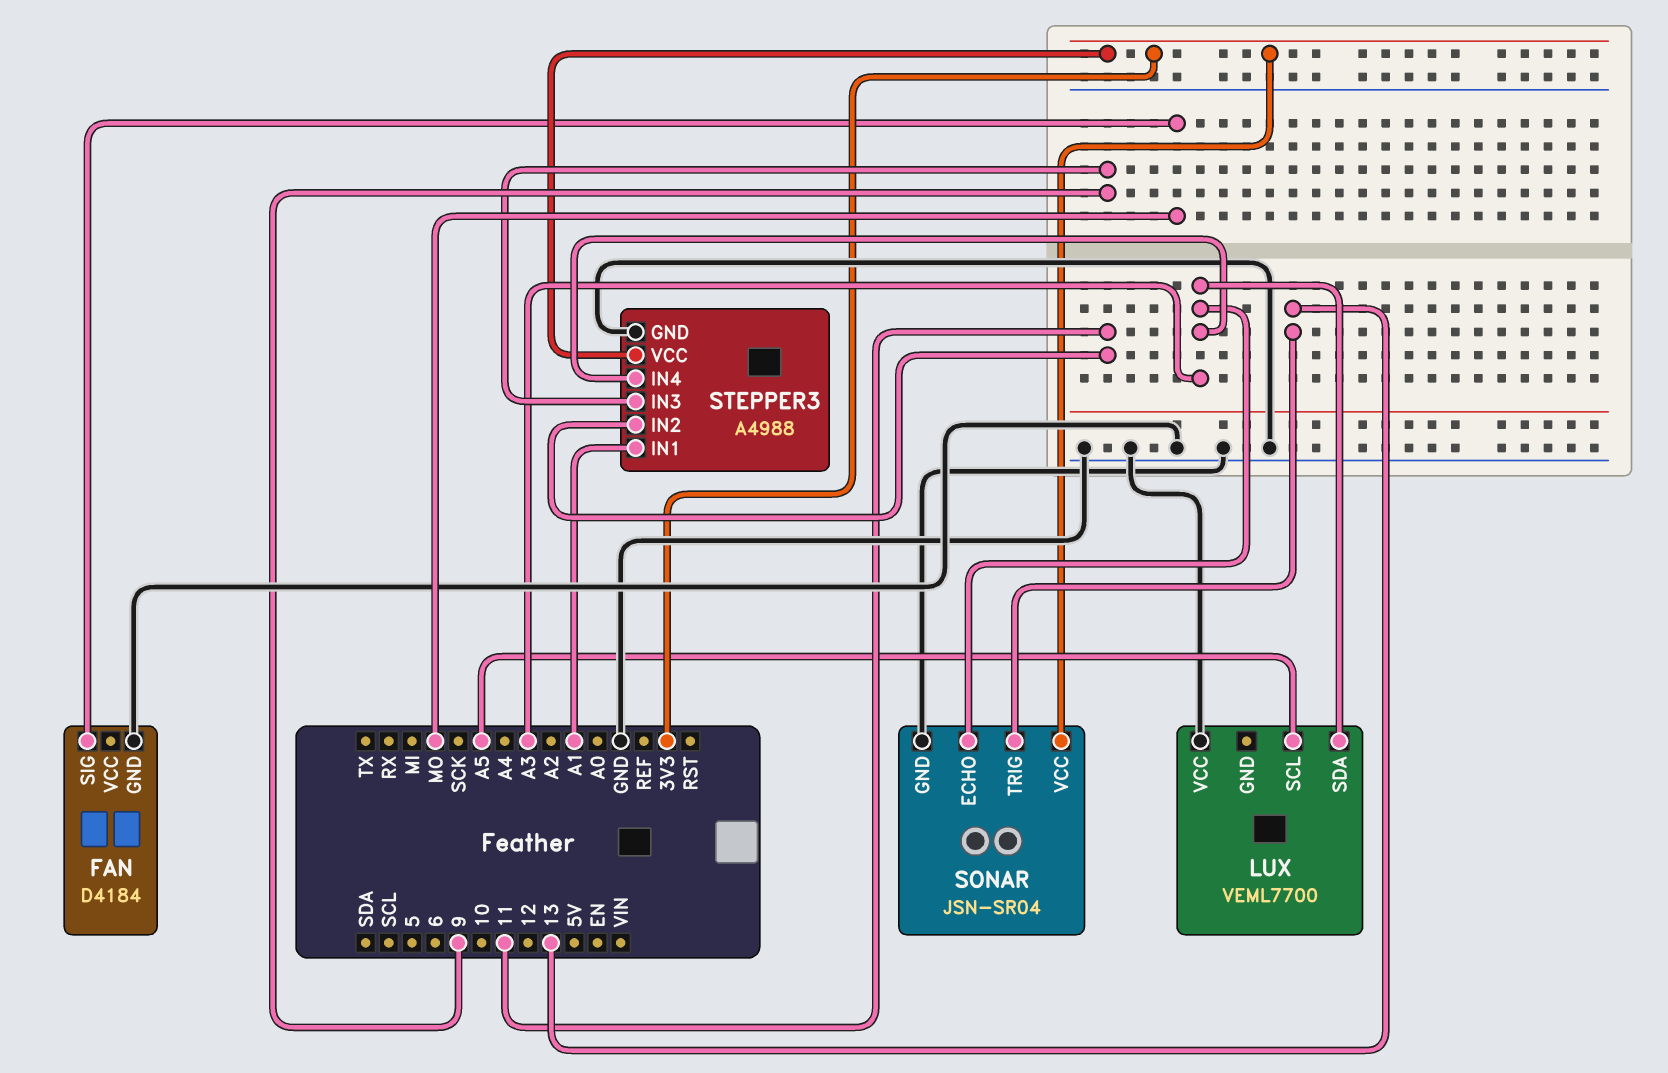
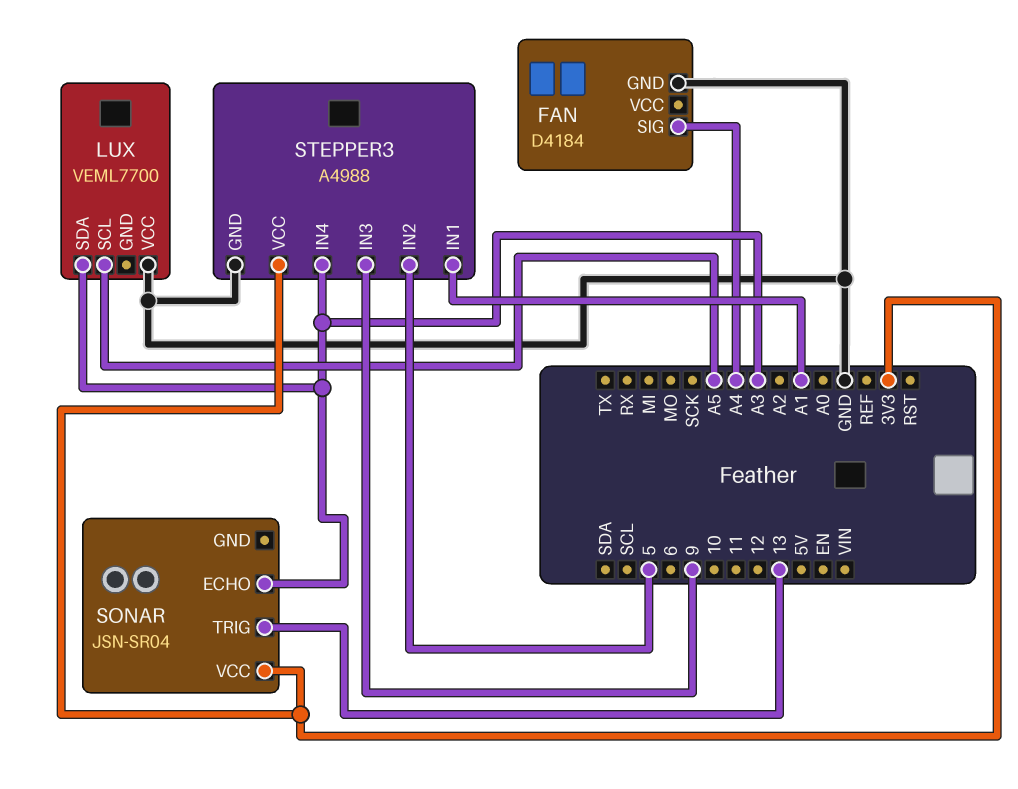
FAN pin SIG: MO -> A4
SONAR pin GND: GND -> none
STEPPER3 pin IN2: 11 -> 5

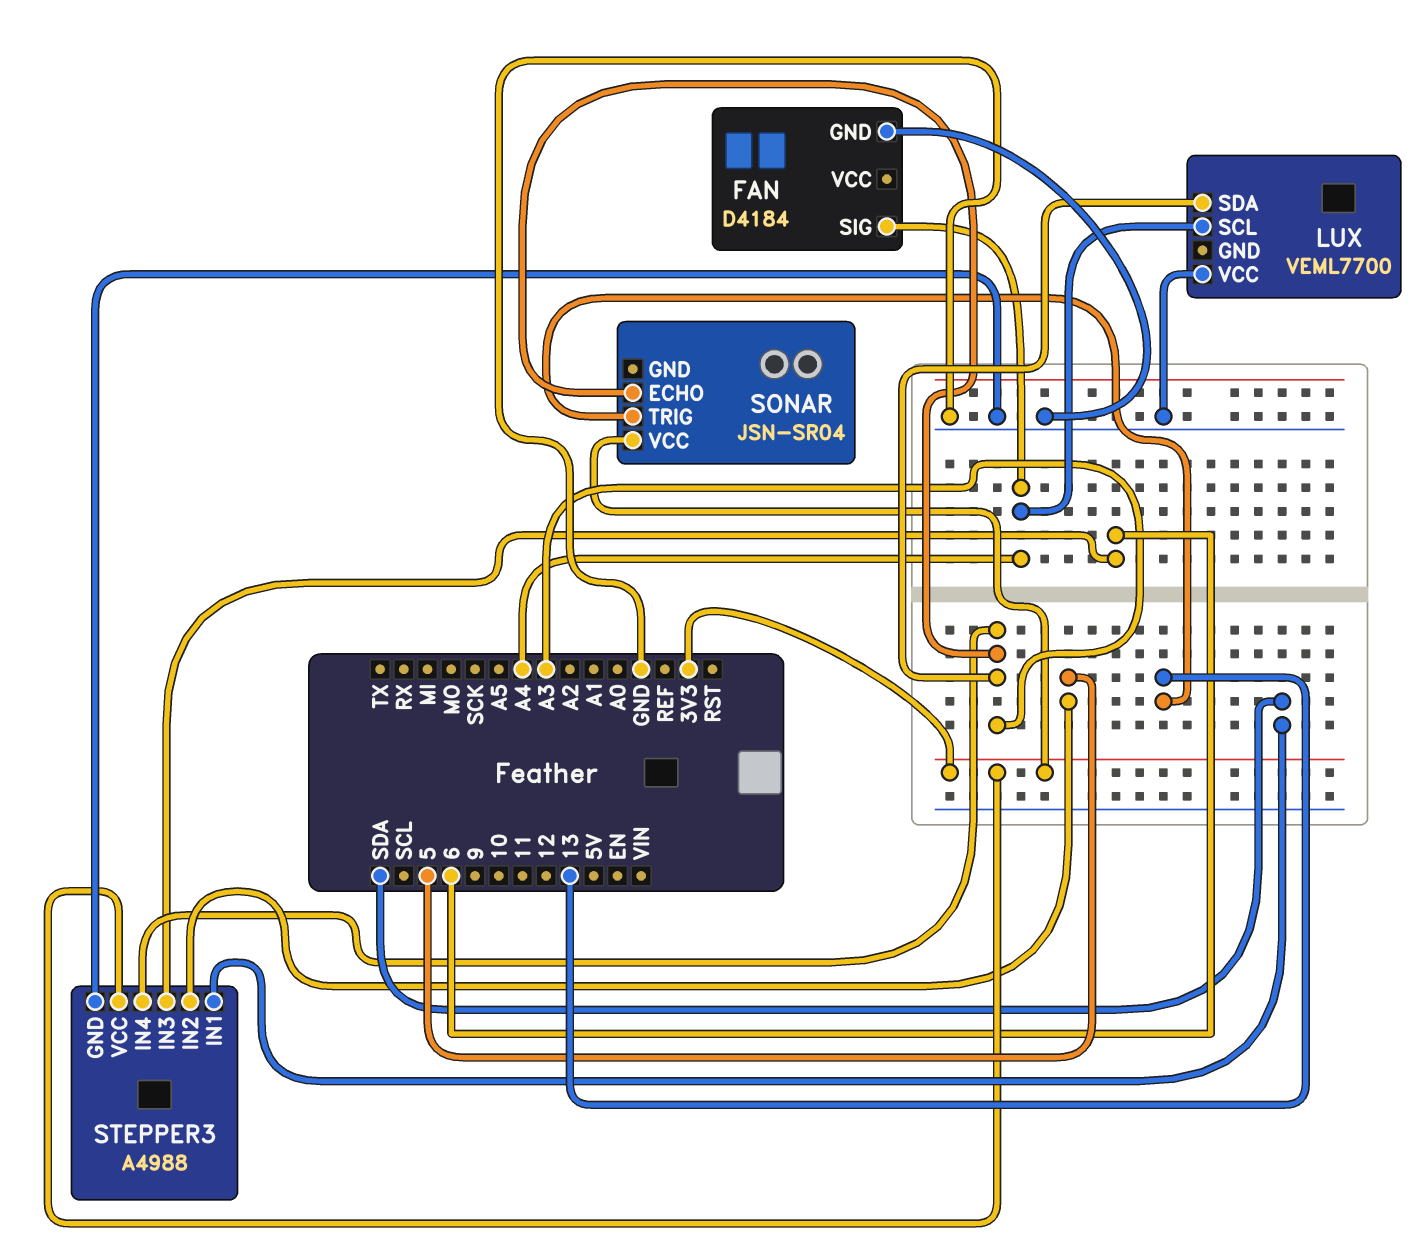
LUX pin SCL: A5 -> A4
STEPPER3 pin IN1: A1 -> SDA
STEPPER3 pin IN3: 9 -> 6

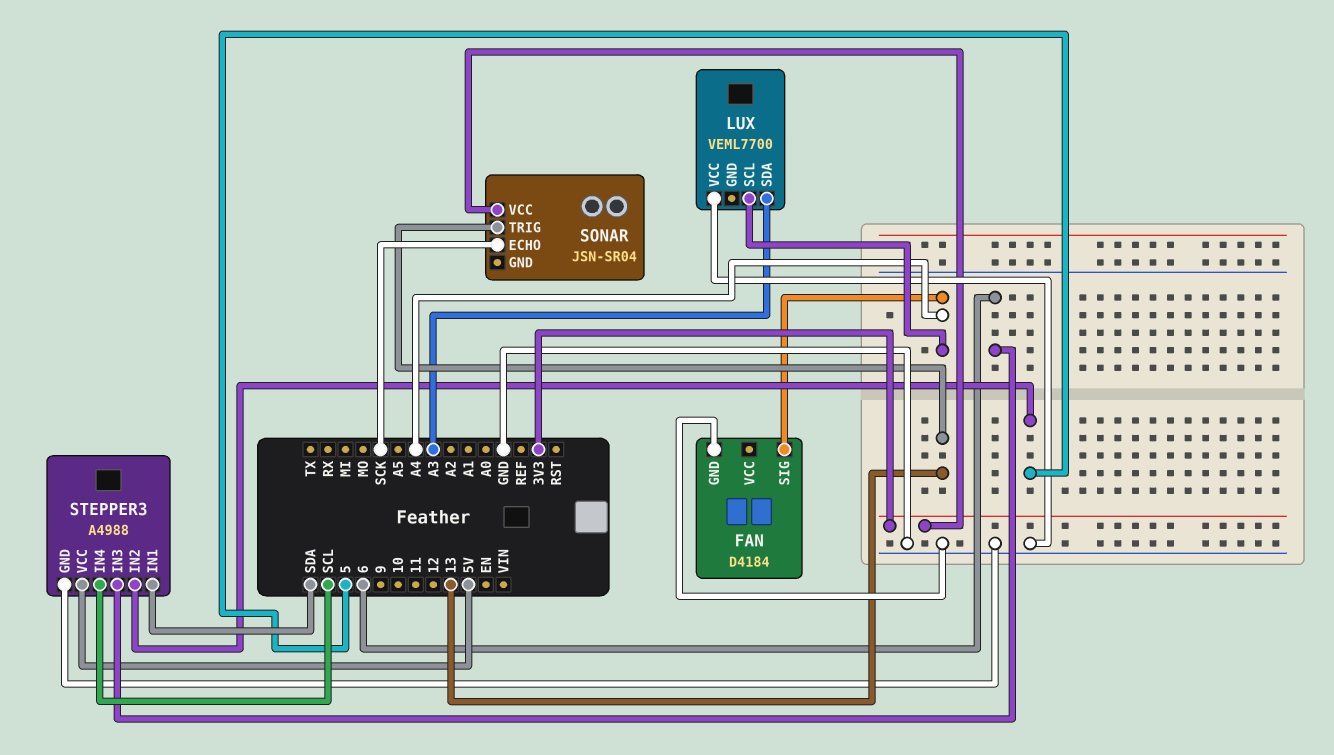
SONAR pin ECHO: A3 -> SCK
STEPPER3 pin IN4: A3 -> SCL
STEPPER3 pin VCC: 3V3 -> 5V

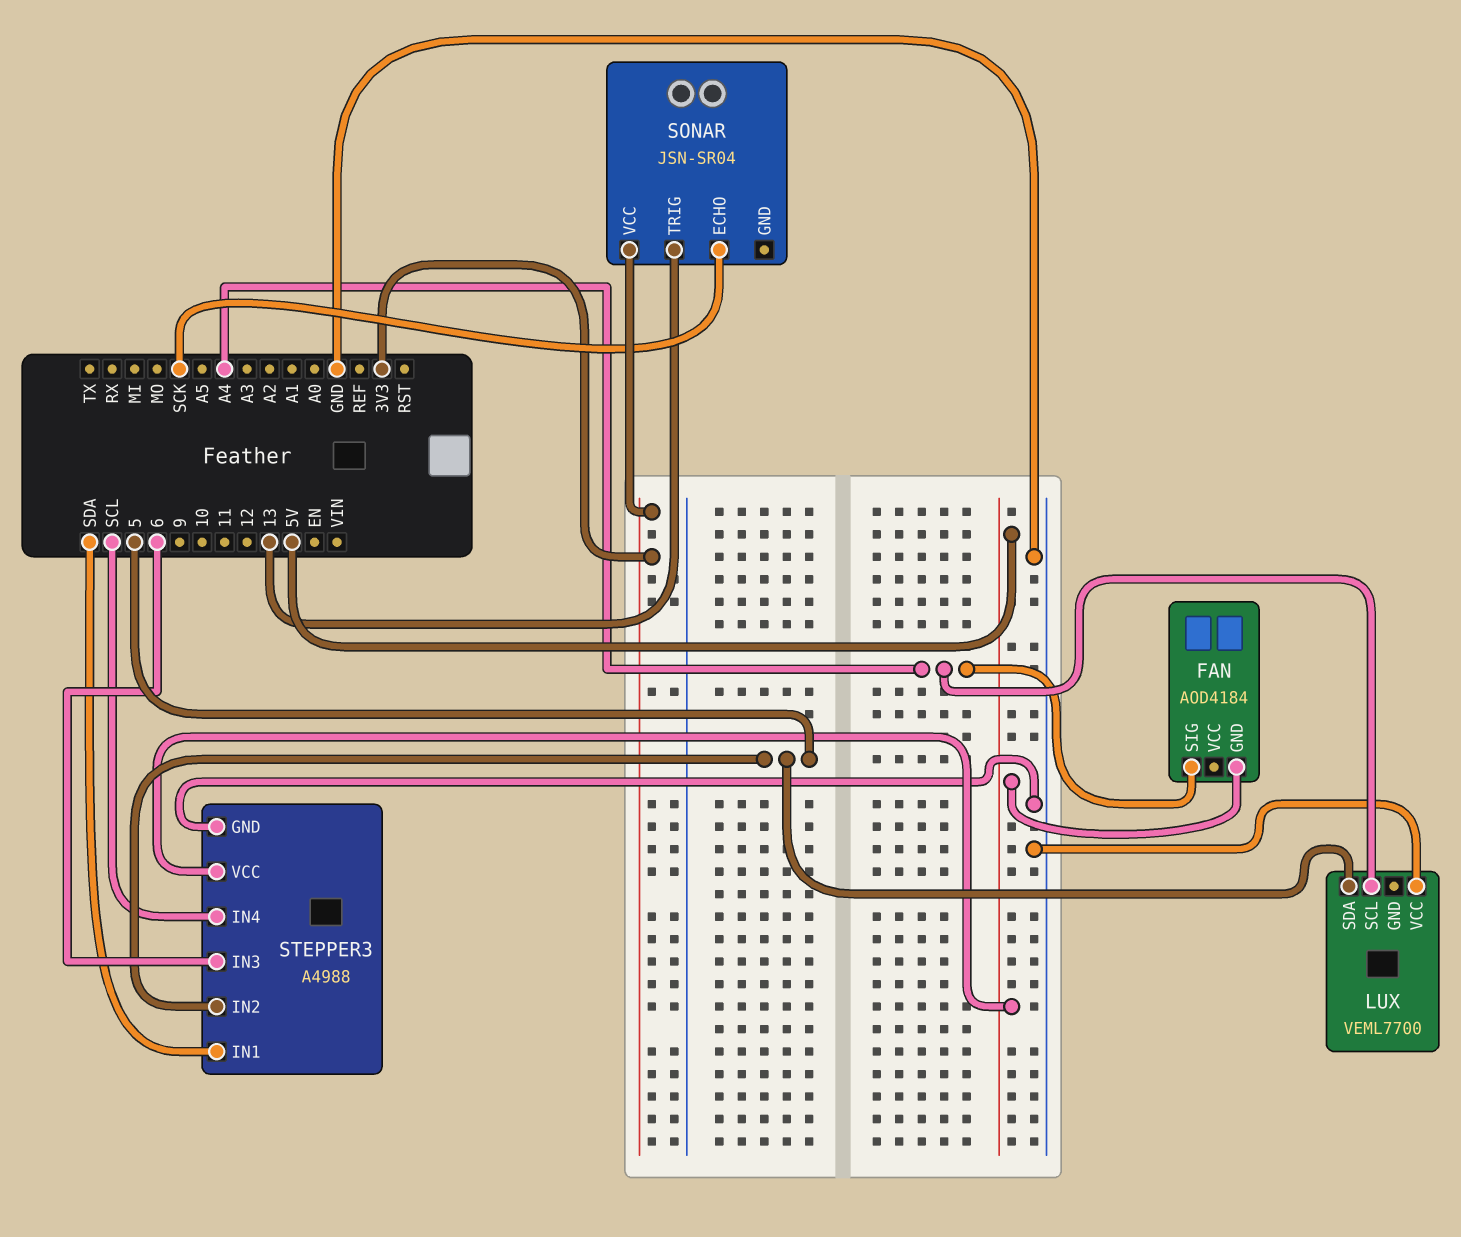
FAN: D4184 -> AOD4184
FAN pin GND: GND -> 5V
LUX pin SDA: A3 -> 5

